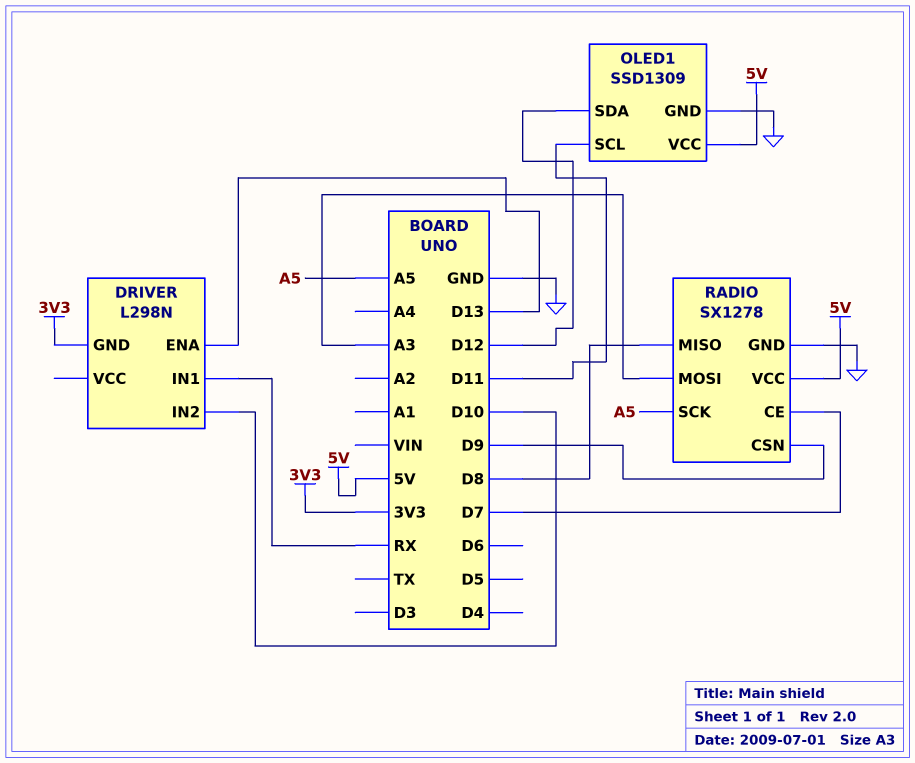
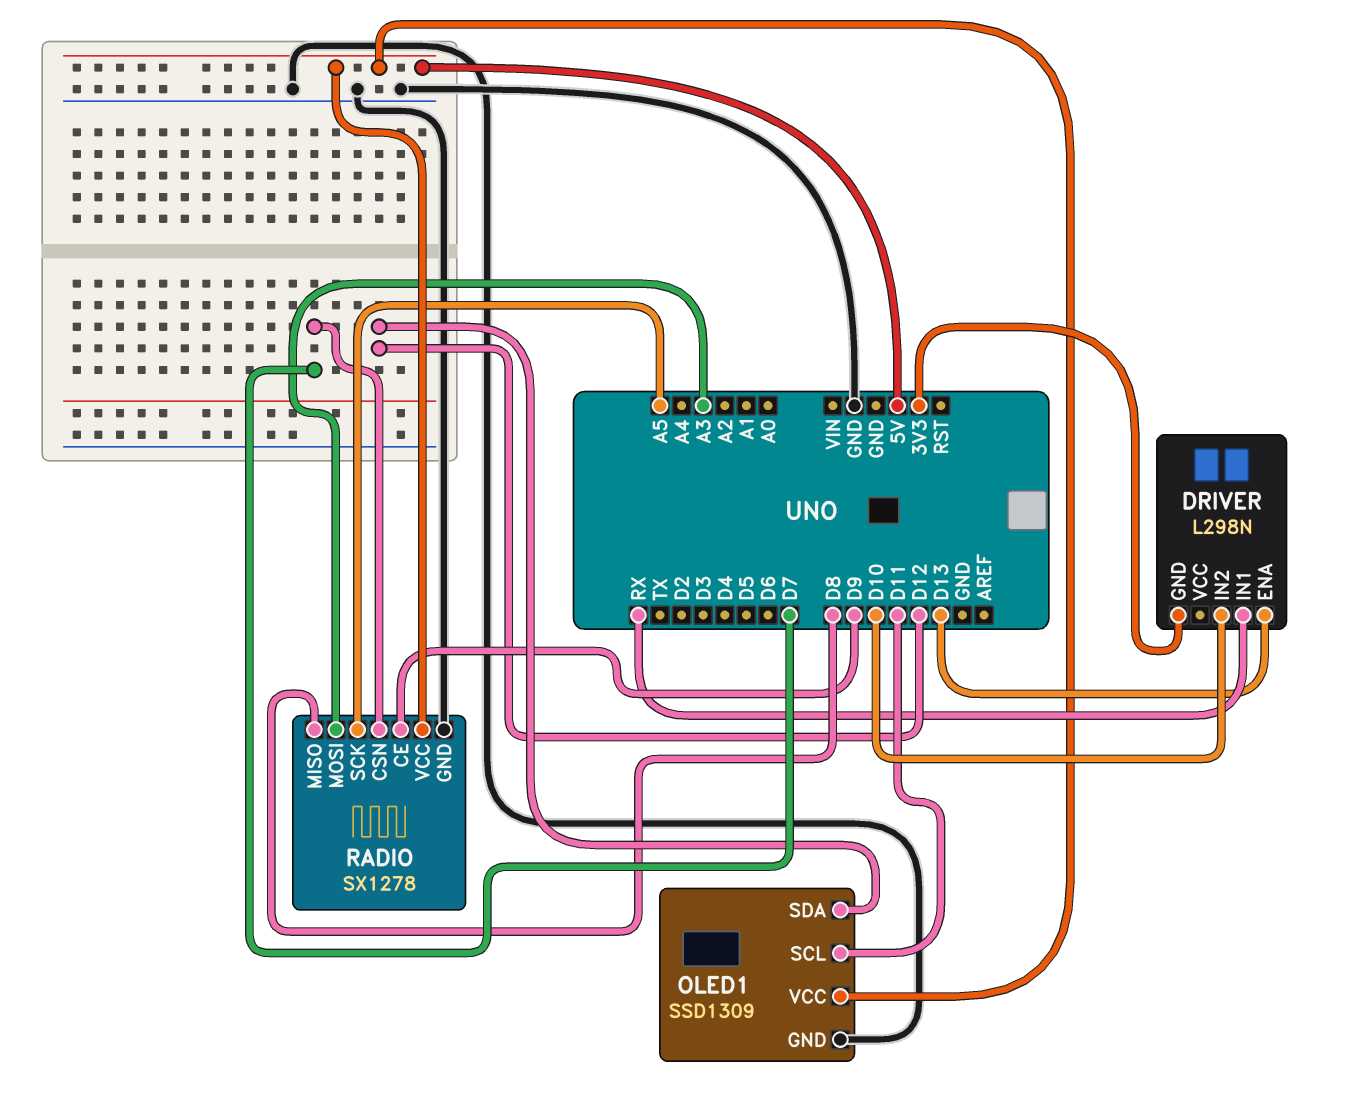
RADIO pin CE: D7 -> D9
RADIO pin CSN: D9 -> D7

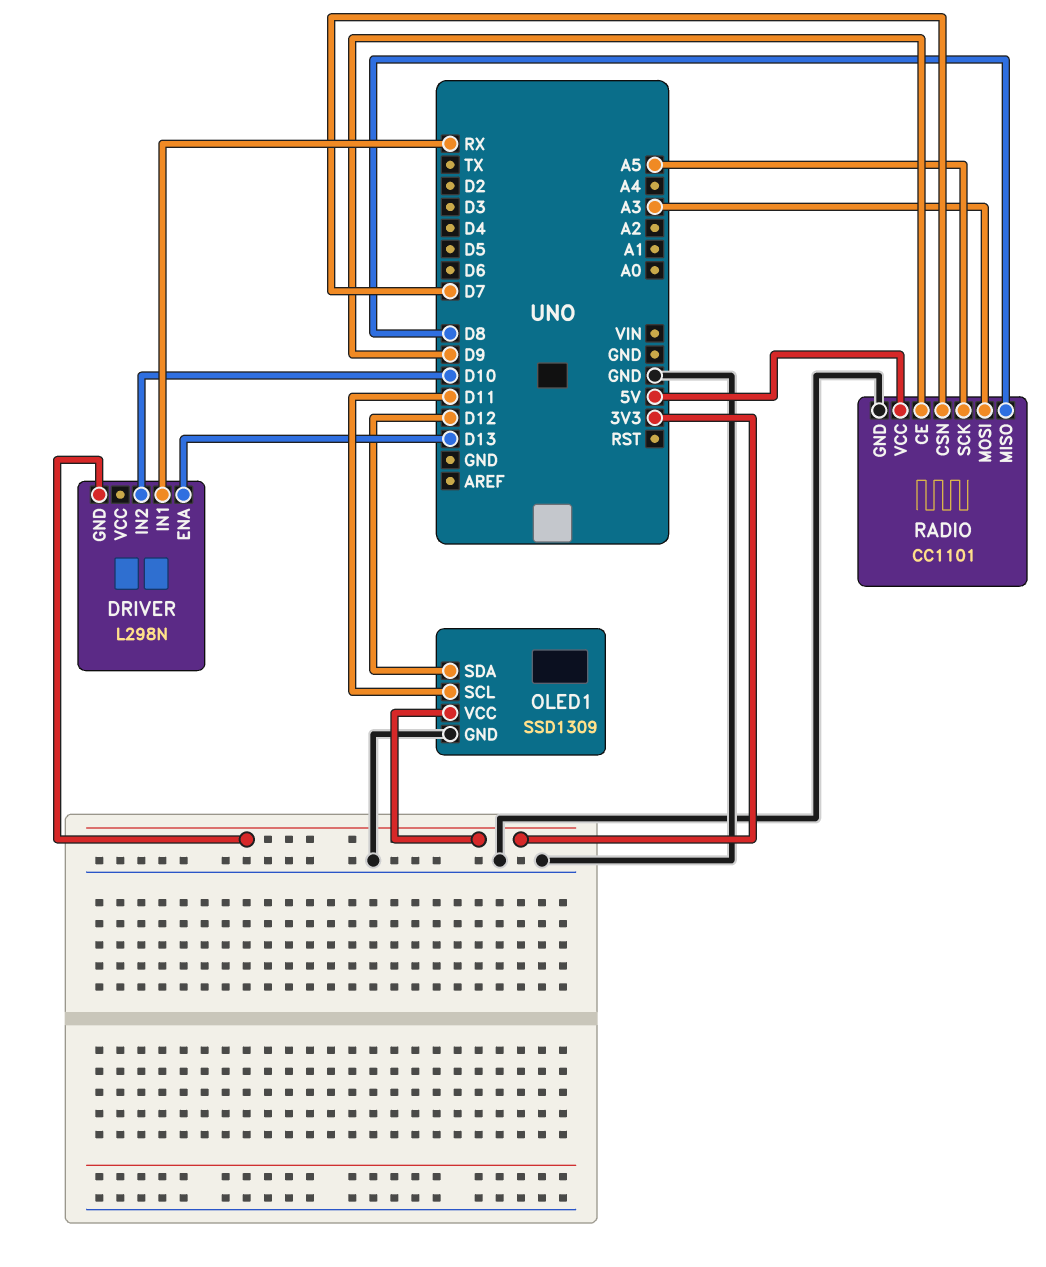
OLED1 pin VCC: 5V -> 3V3
RADIO: SX1278 -> CC1101

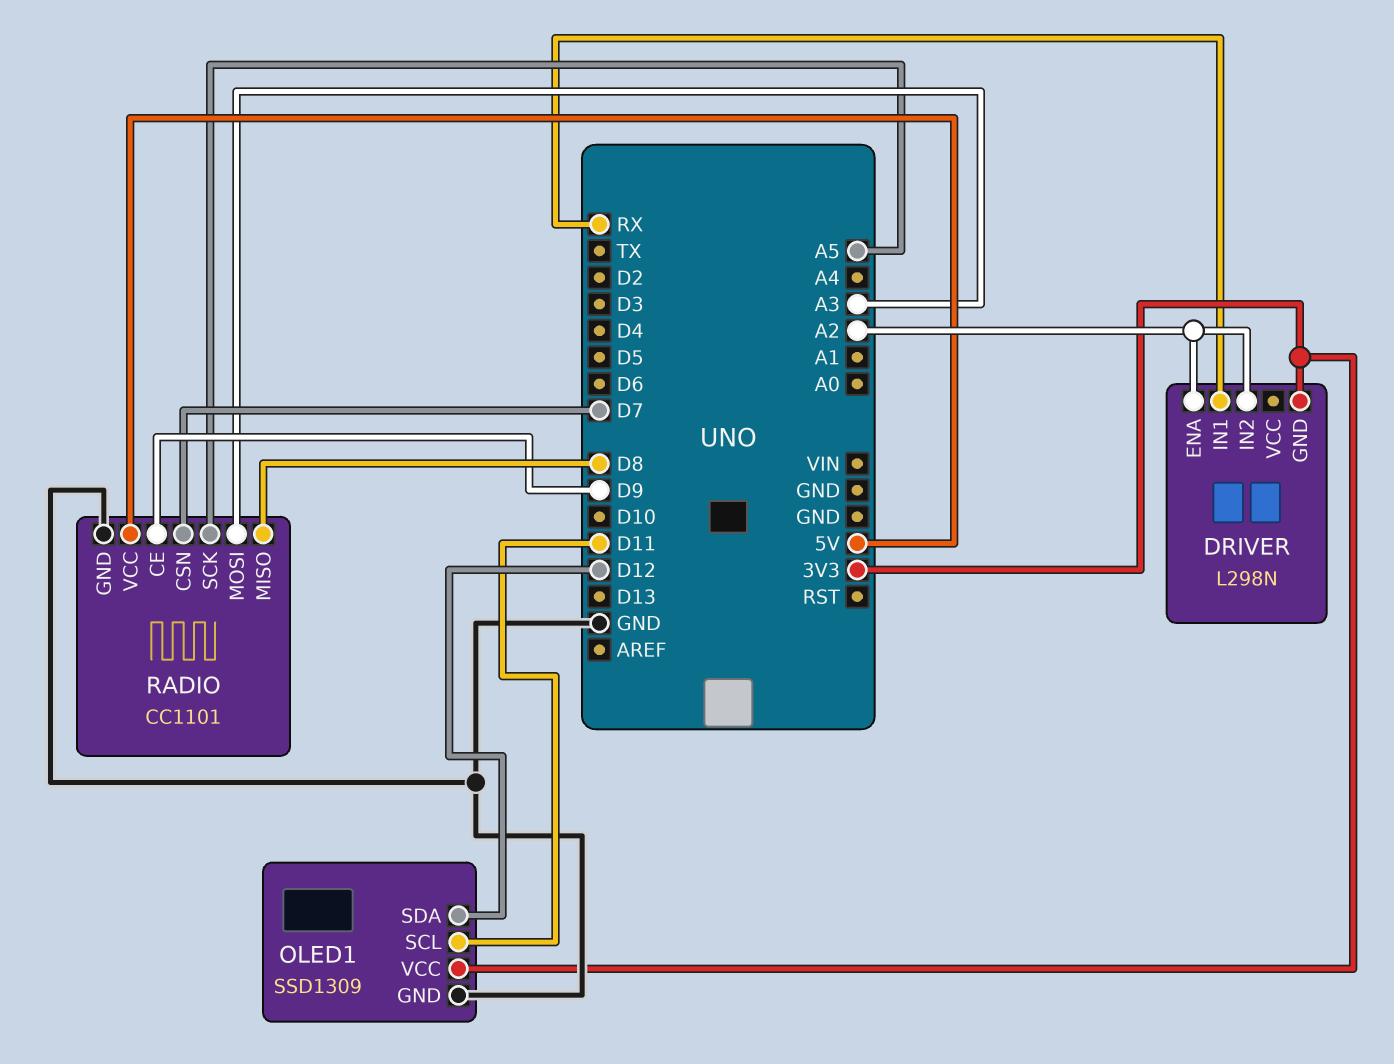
DRIVER pin ENA: D13 -> A2
DRIVER pin IN2: D10 -> A2

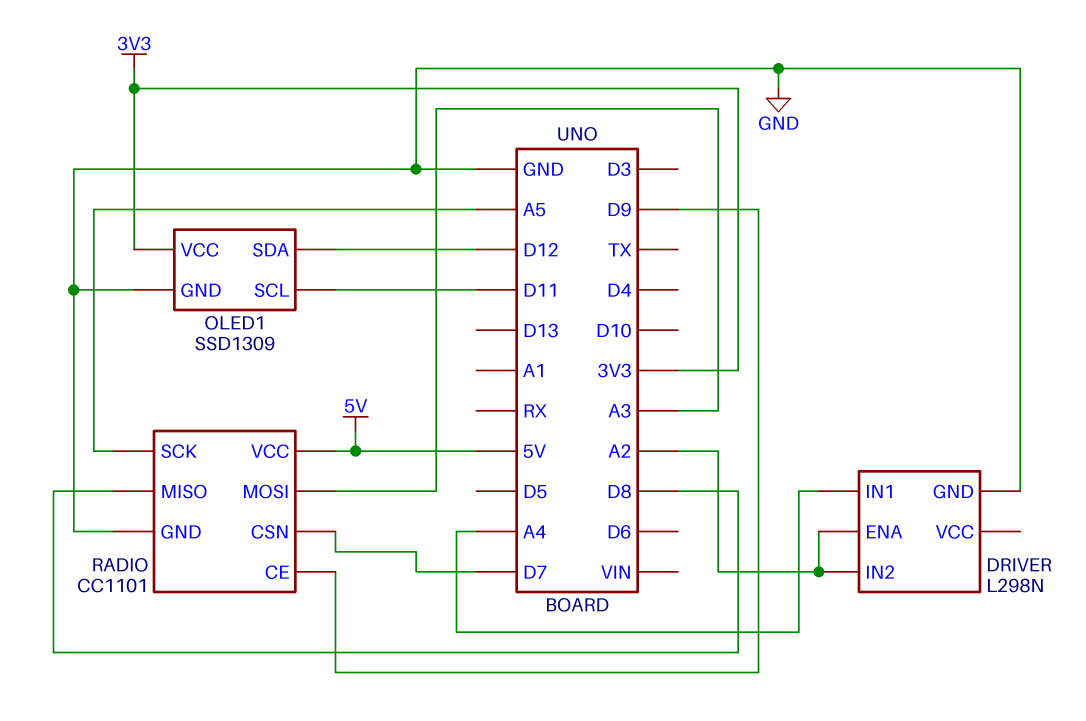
DRIVER pin GND: 3V3 -> GND
DRIVER pin IN1: RX -> A4

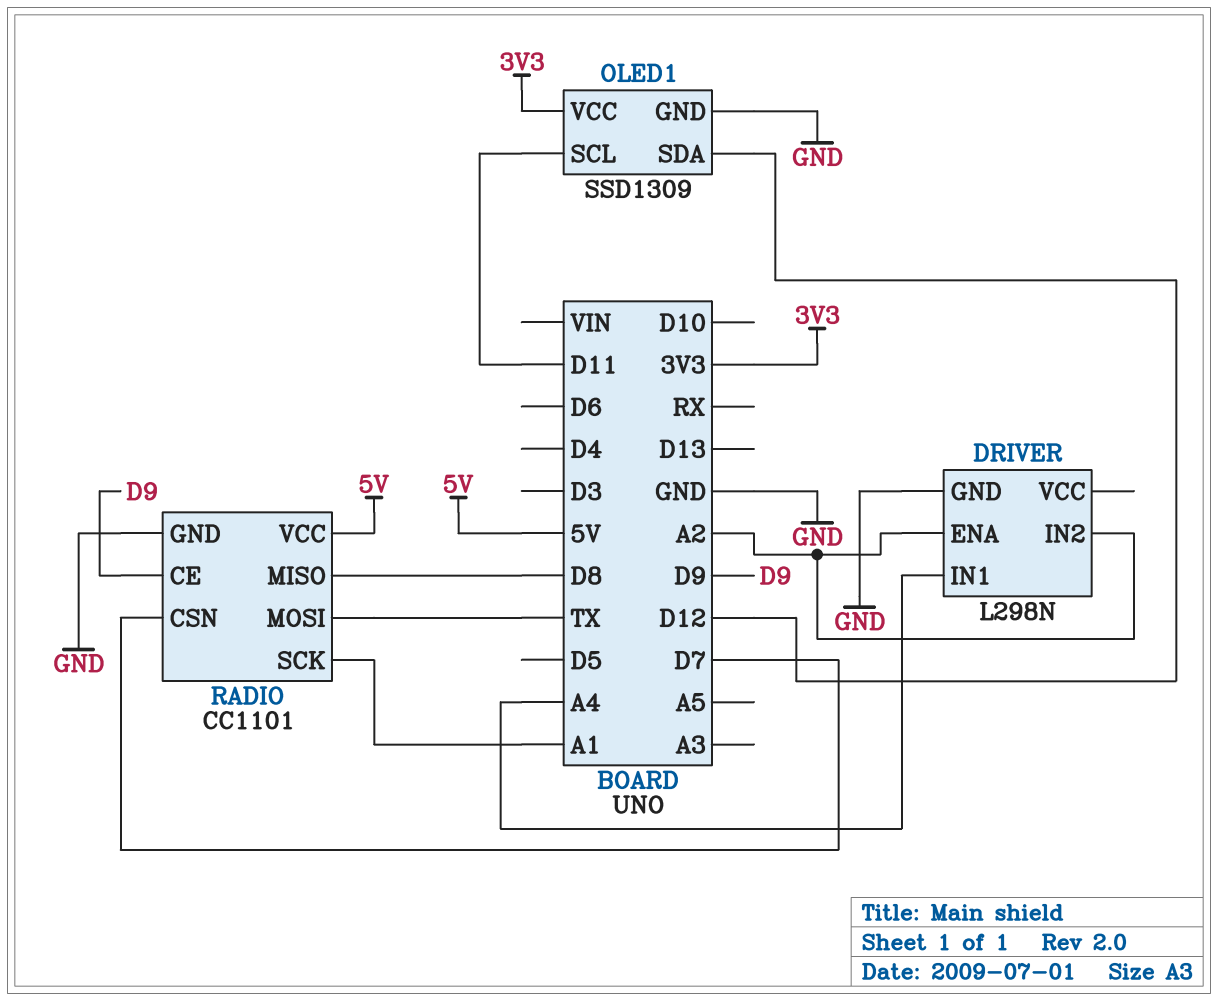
RADIO pin MOSI: A3 -> TX
RADIO pin SCK: A5 -> A1

